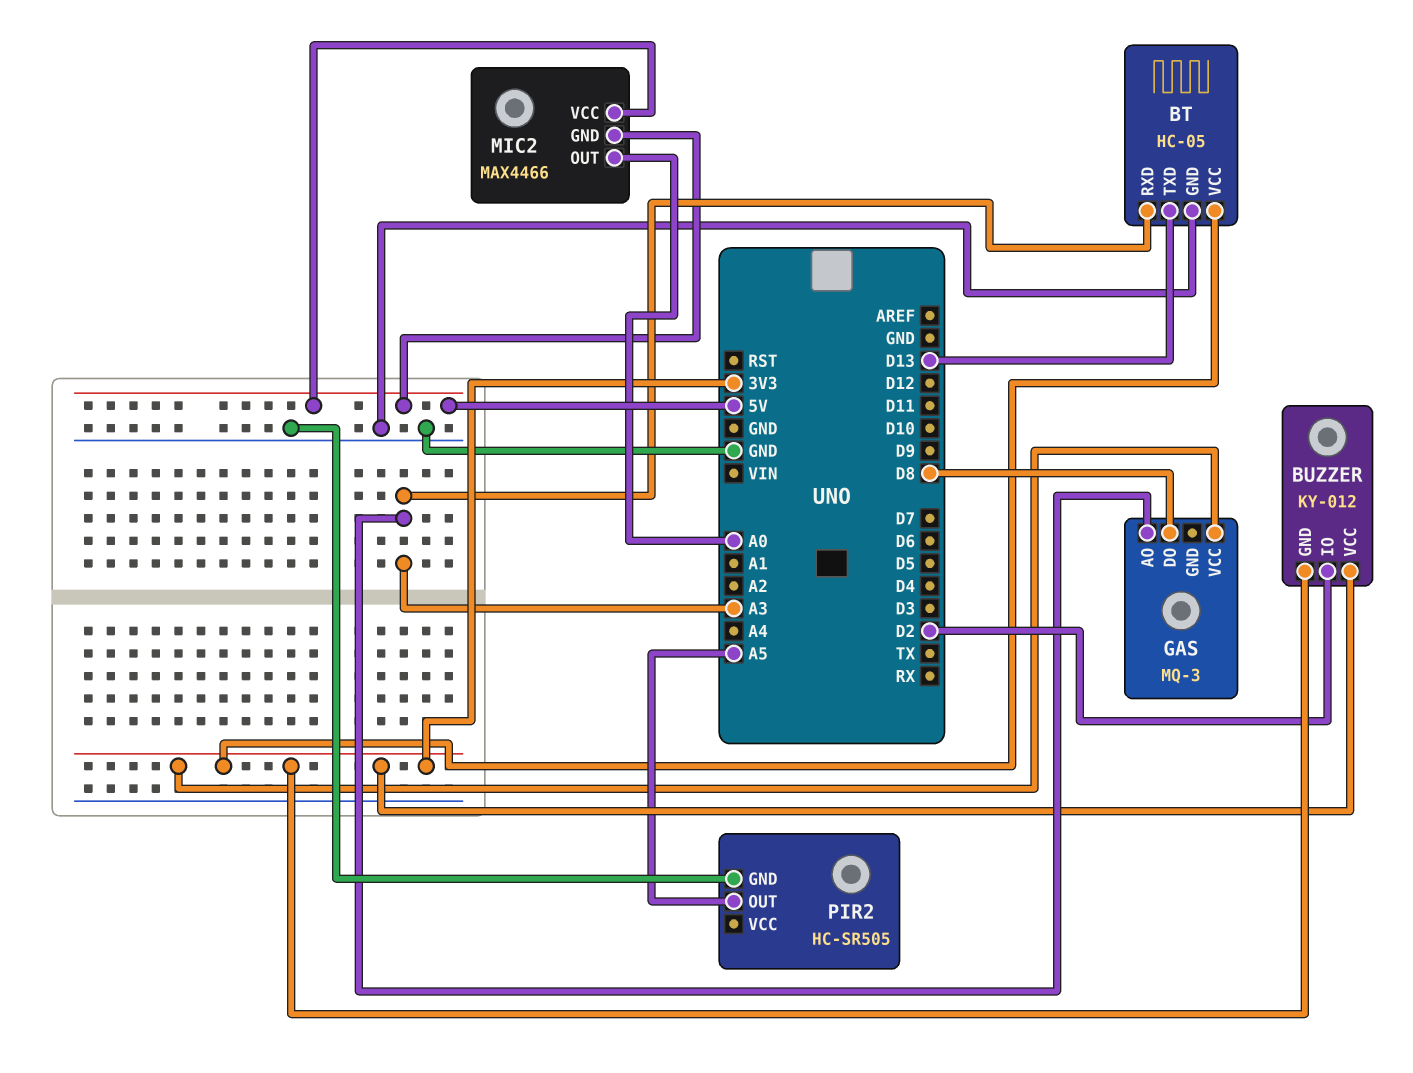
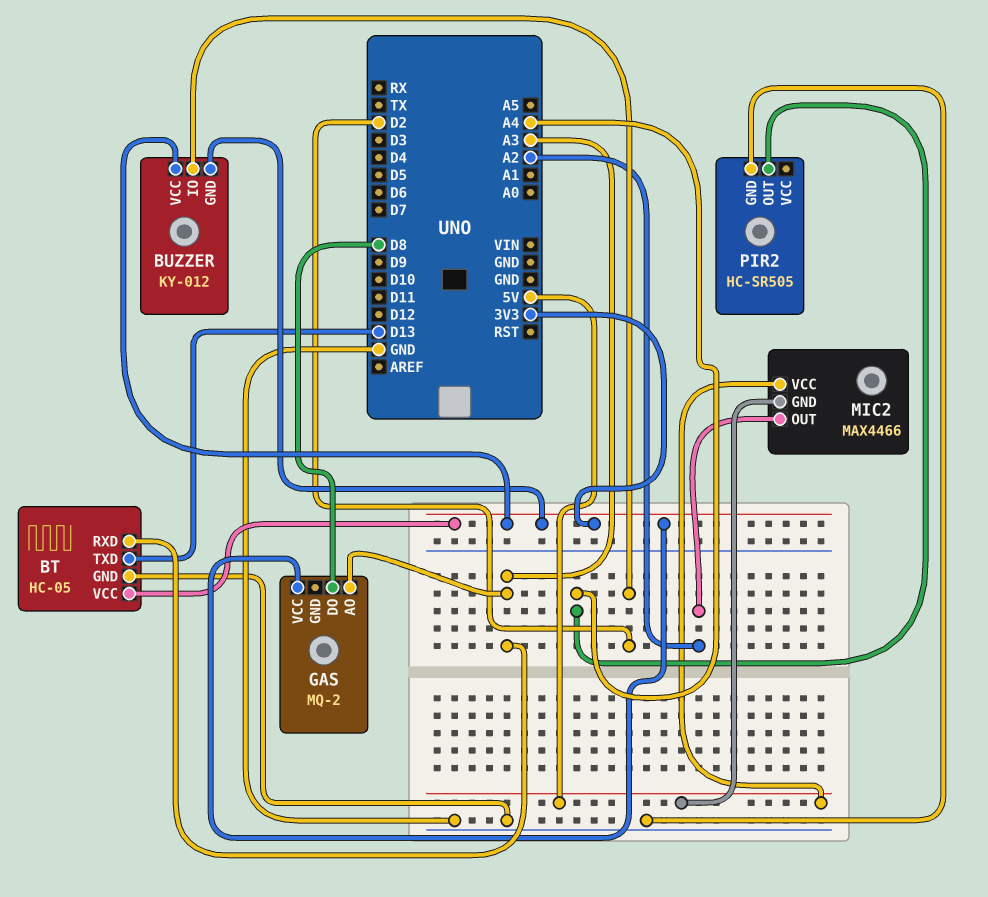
GAS: MQ-3 -> MQ-2
MIC2 pin OUT: A0 -> A2
PIR2 pin OUT: A5 -> A4

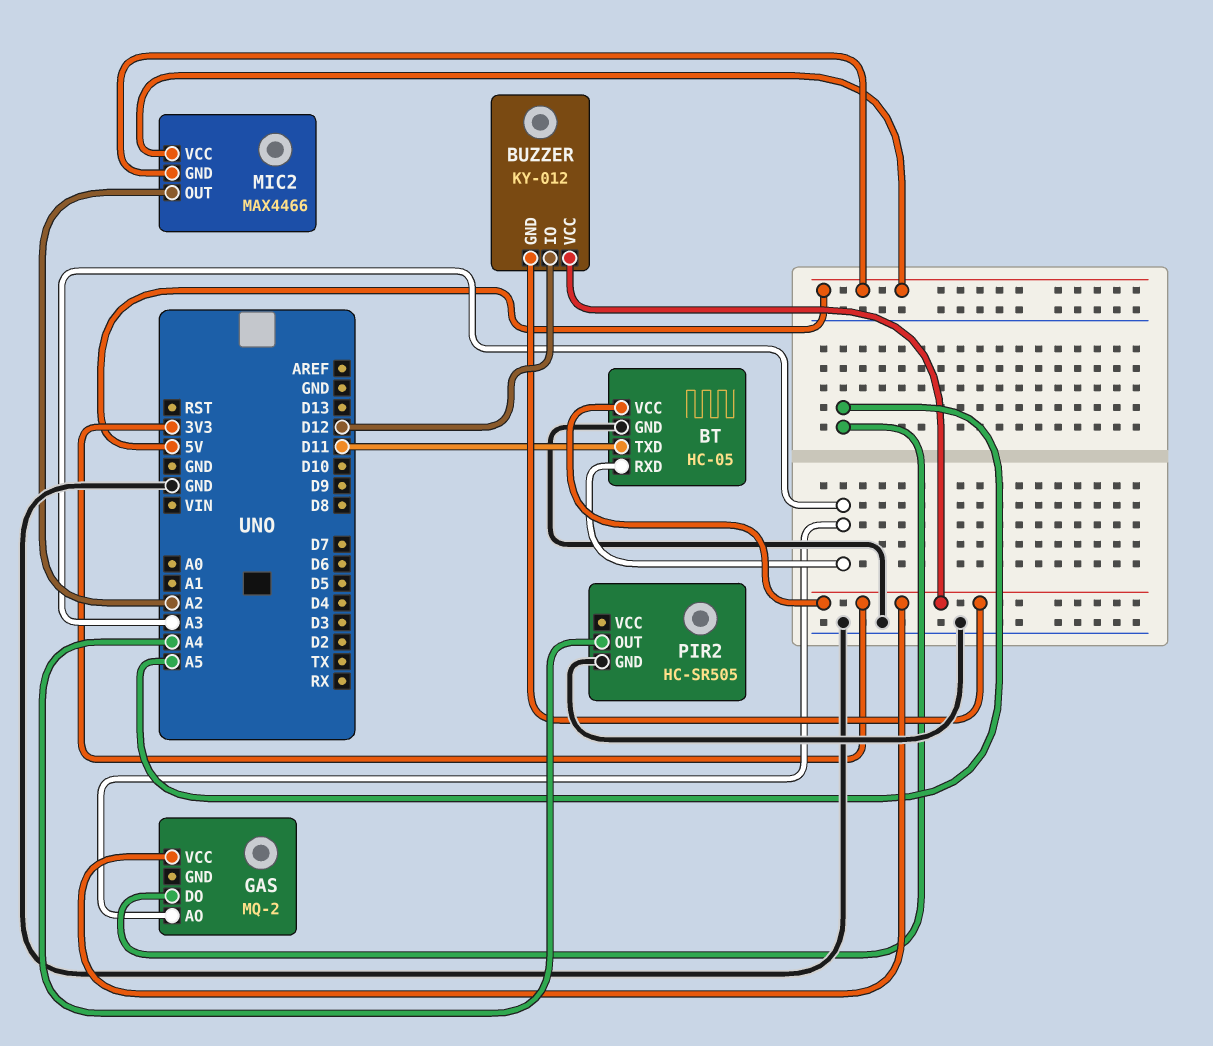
BT pin TXD: D13 -> D11
BUZZER pin IO: D2 -> D12
GAS pin DO: D8 -> A5

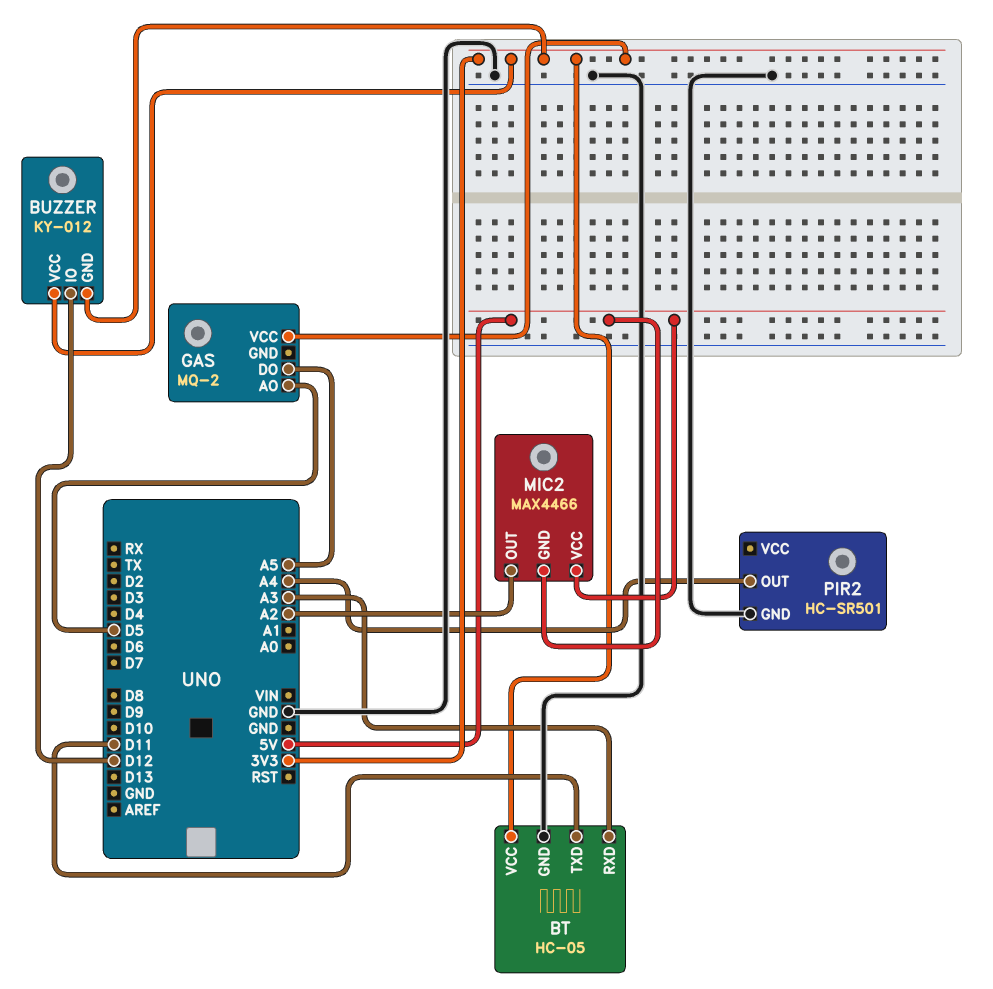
GAS pin AO: A3 -> D5
PIR2: HC-SR505 -> HC-SR501

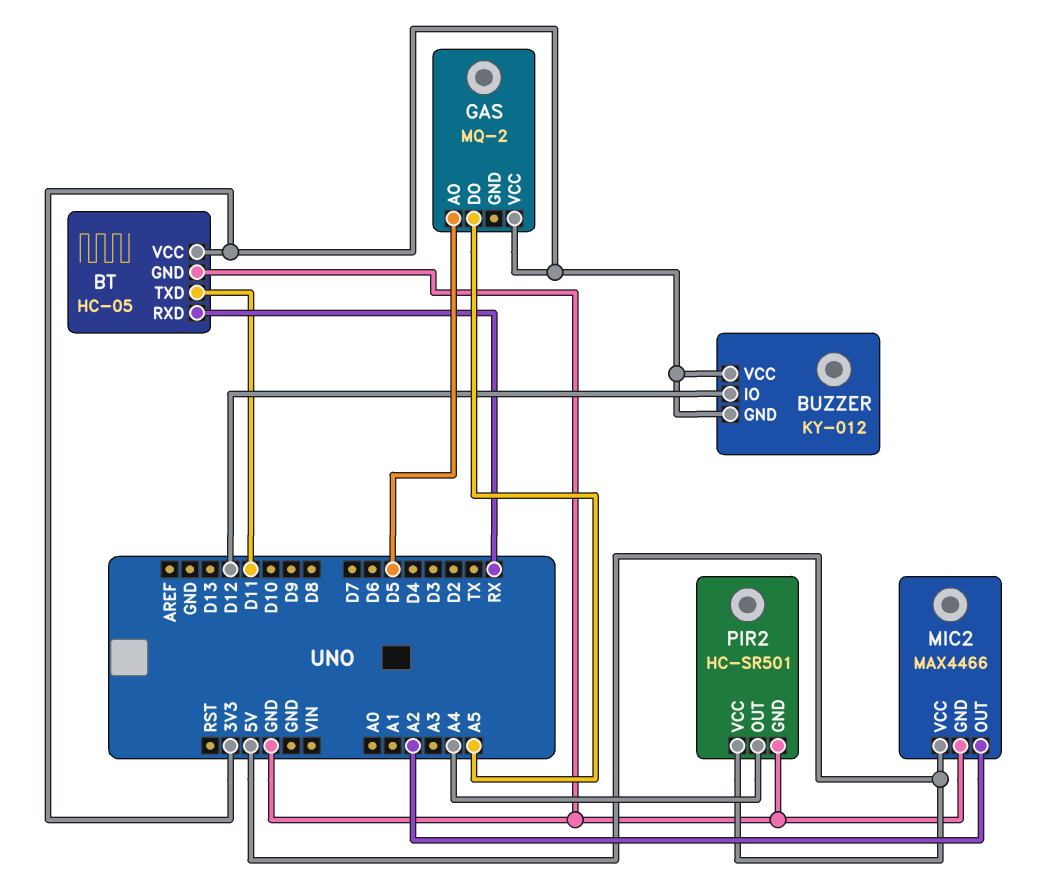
BT pin RXD: A3 -> RX
MIC2 pin GND: 5V -> GND
PIR2 pin VCC: none -> 5V

